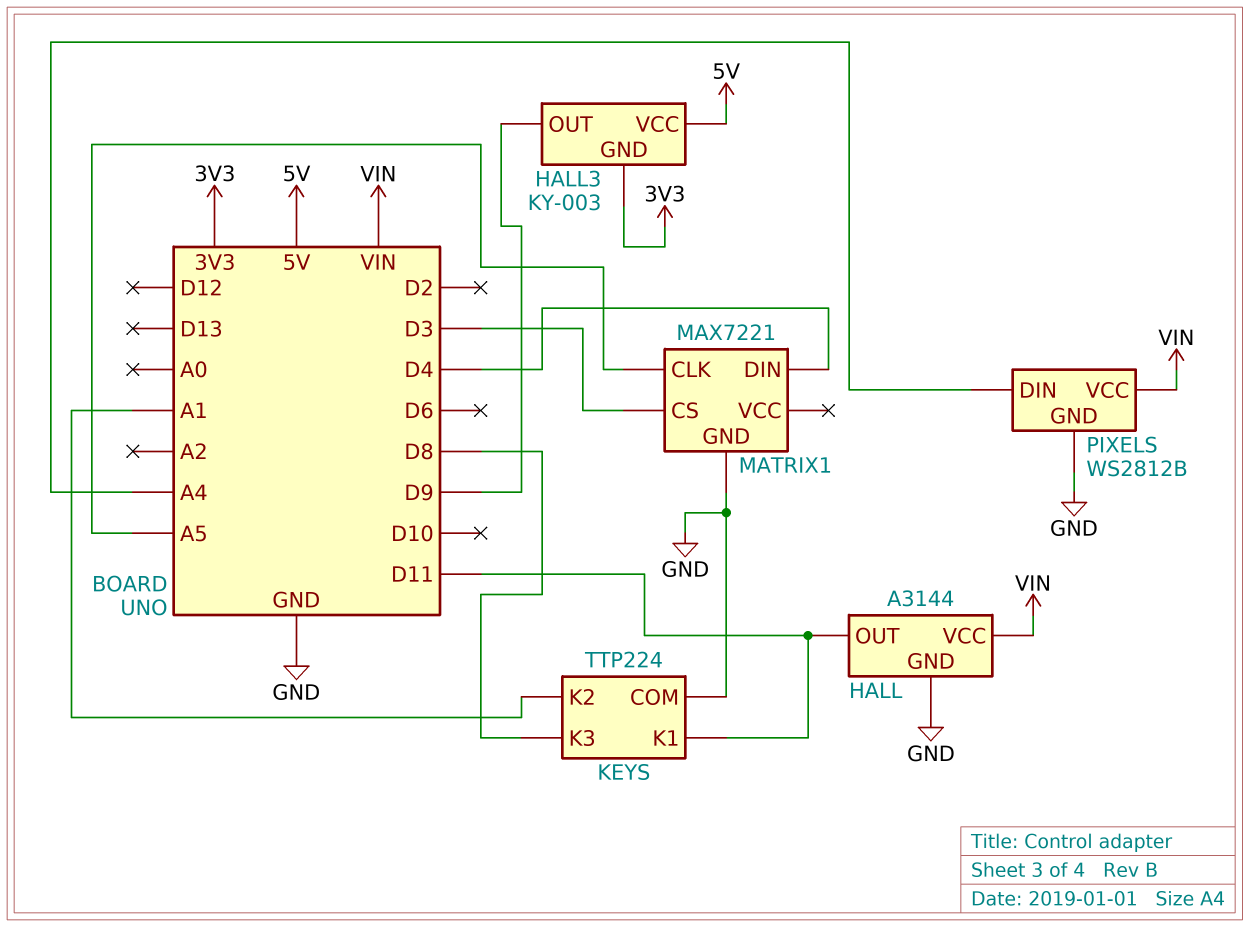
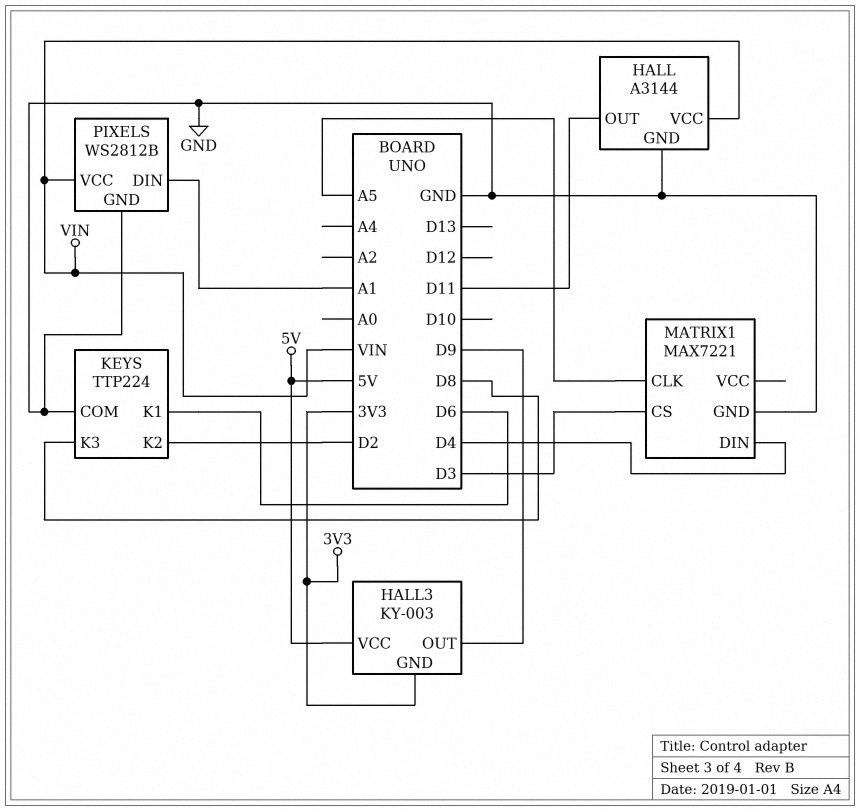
KEYS pin K1: D11 -> D6
KEYS pin K2: A1 -> D2
PIXELS pin DIN: A4 -> A1

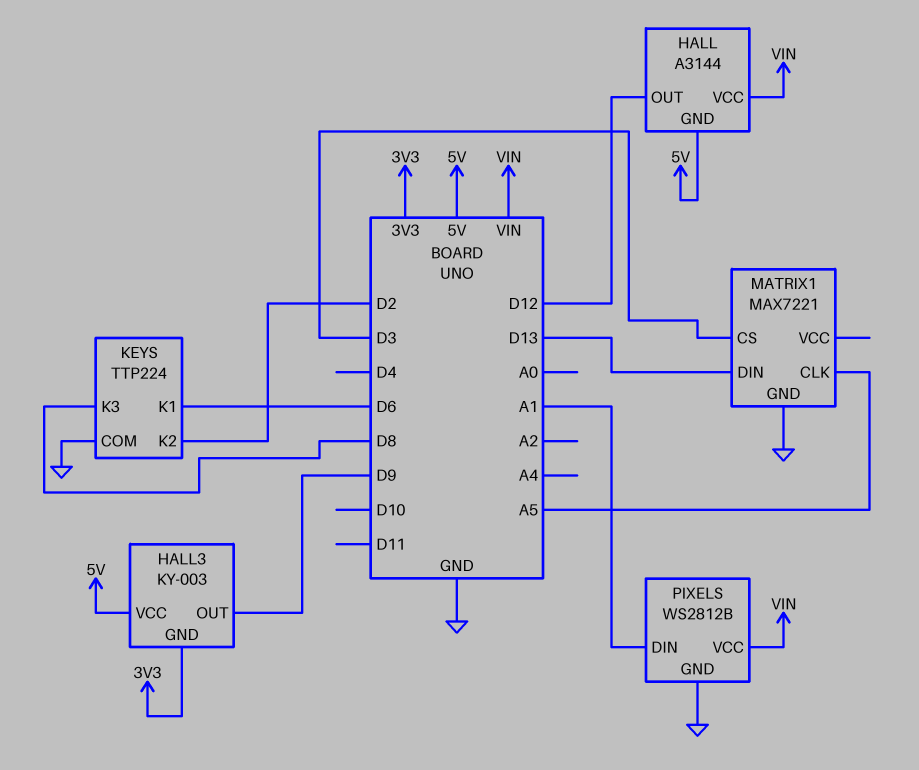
HALL pin GND: GND -> 5V
HALL pin OUT: D11 -> D12
MATRIX1 pin DIN: D4 -> D13

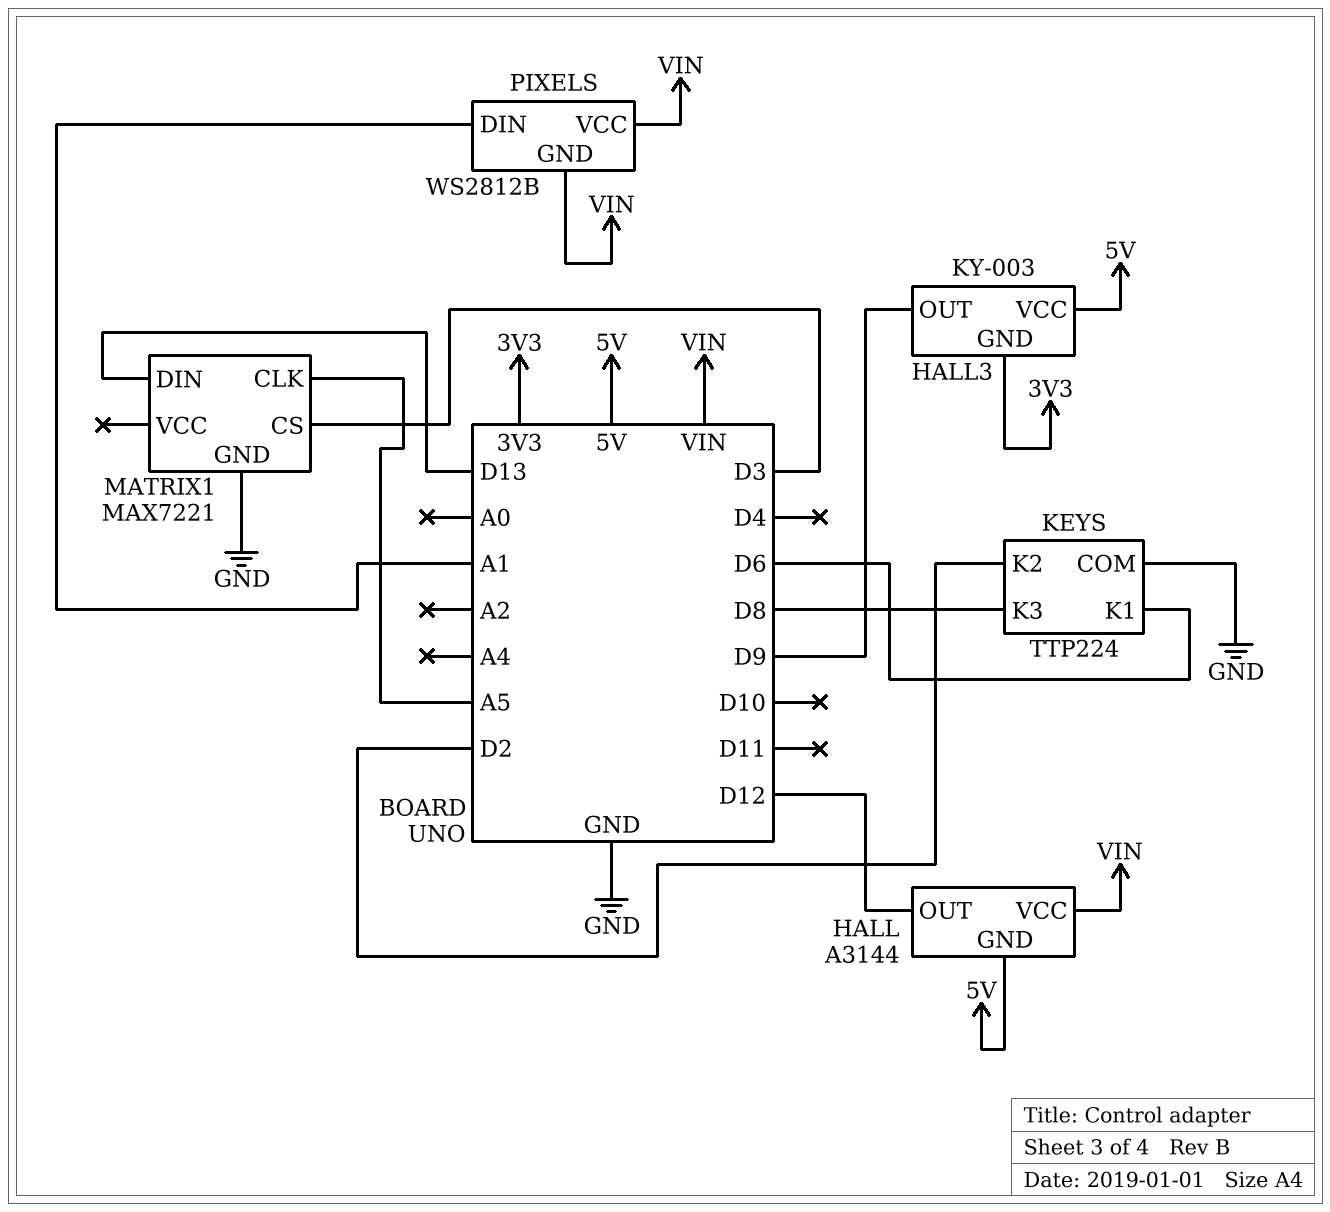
PIXELS pin GND: GND -> VIN

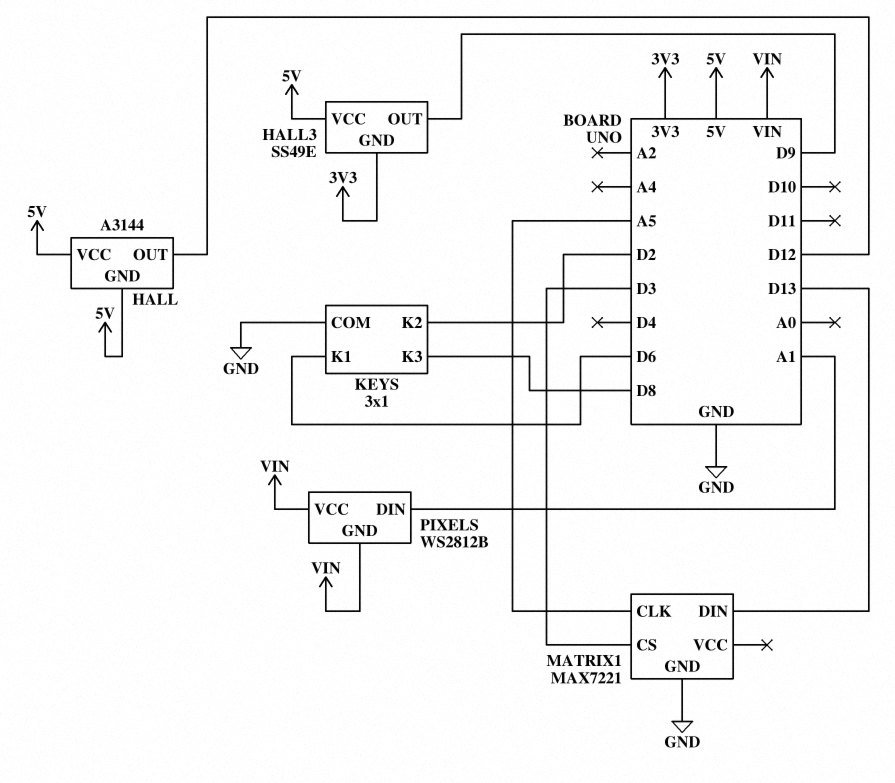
HALL pin VCC: VIN -> 5V
HALL3: KY-003 -> SS49E
KEYS: TTP224 -> 3x1

